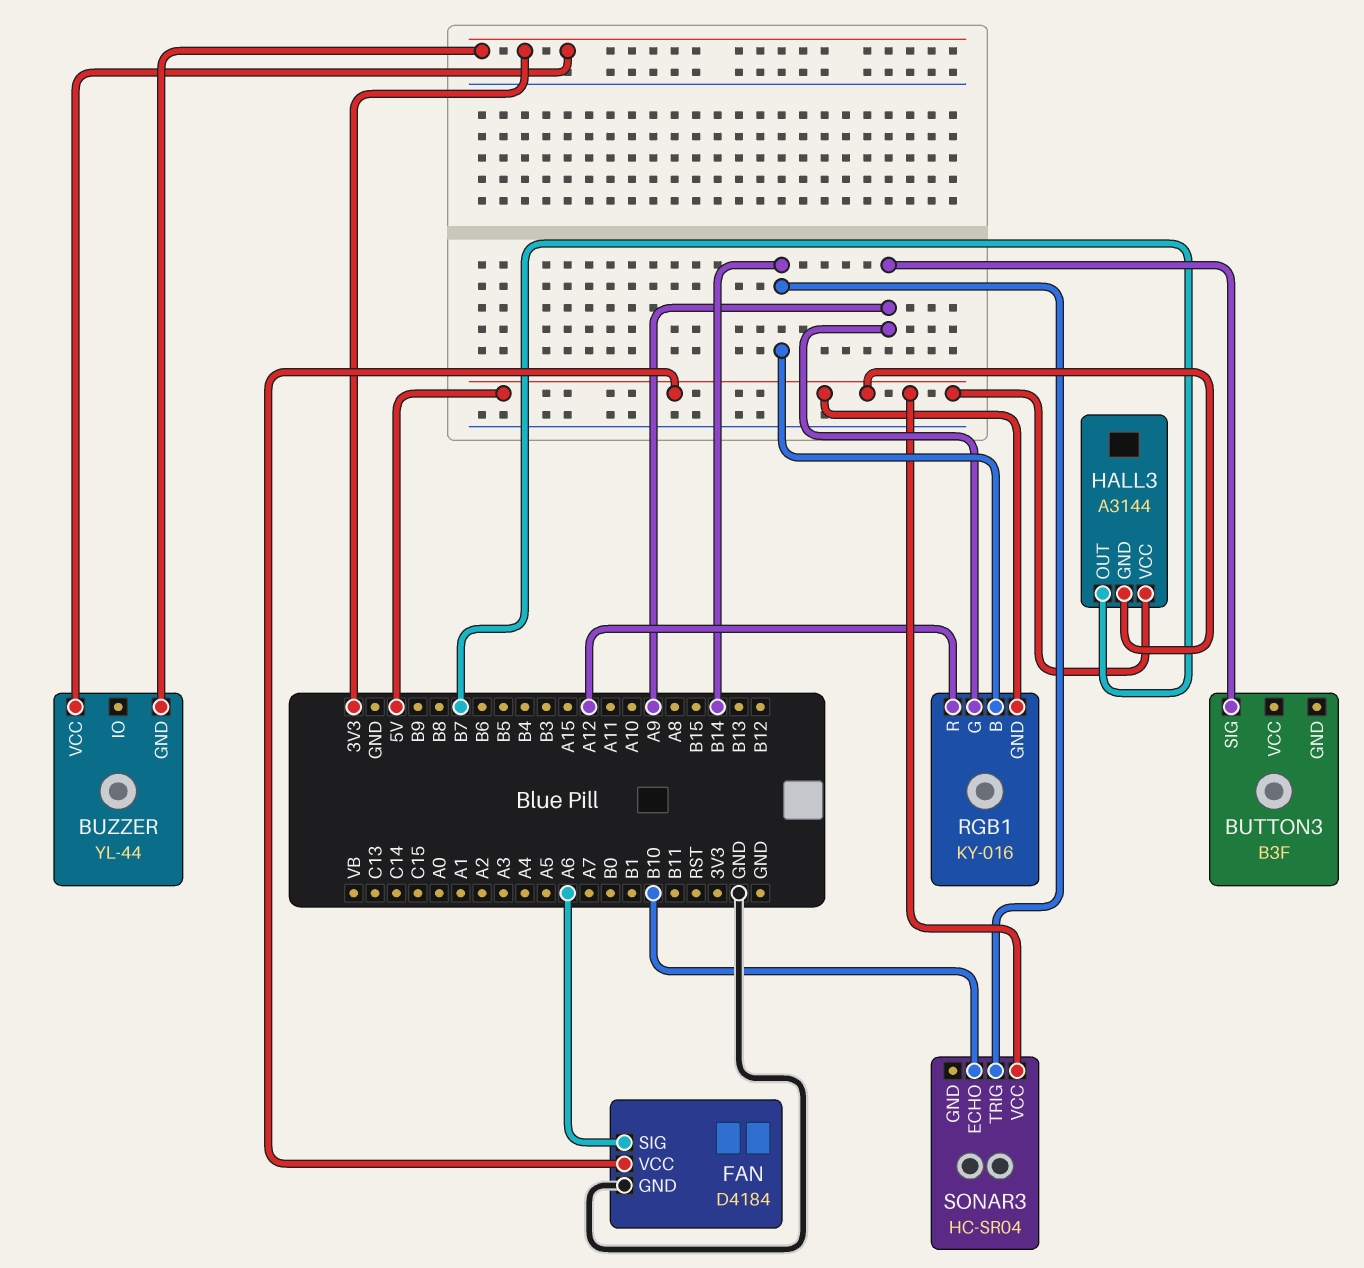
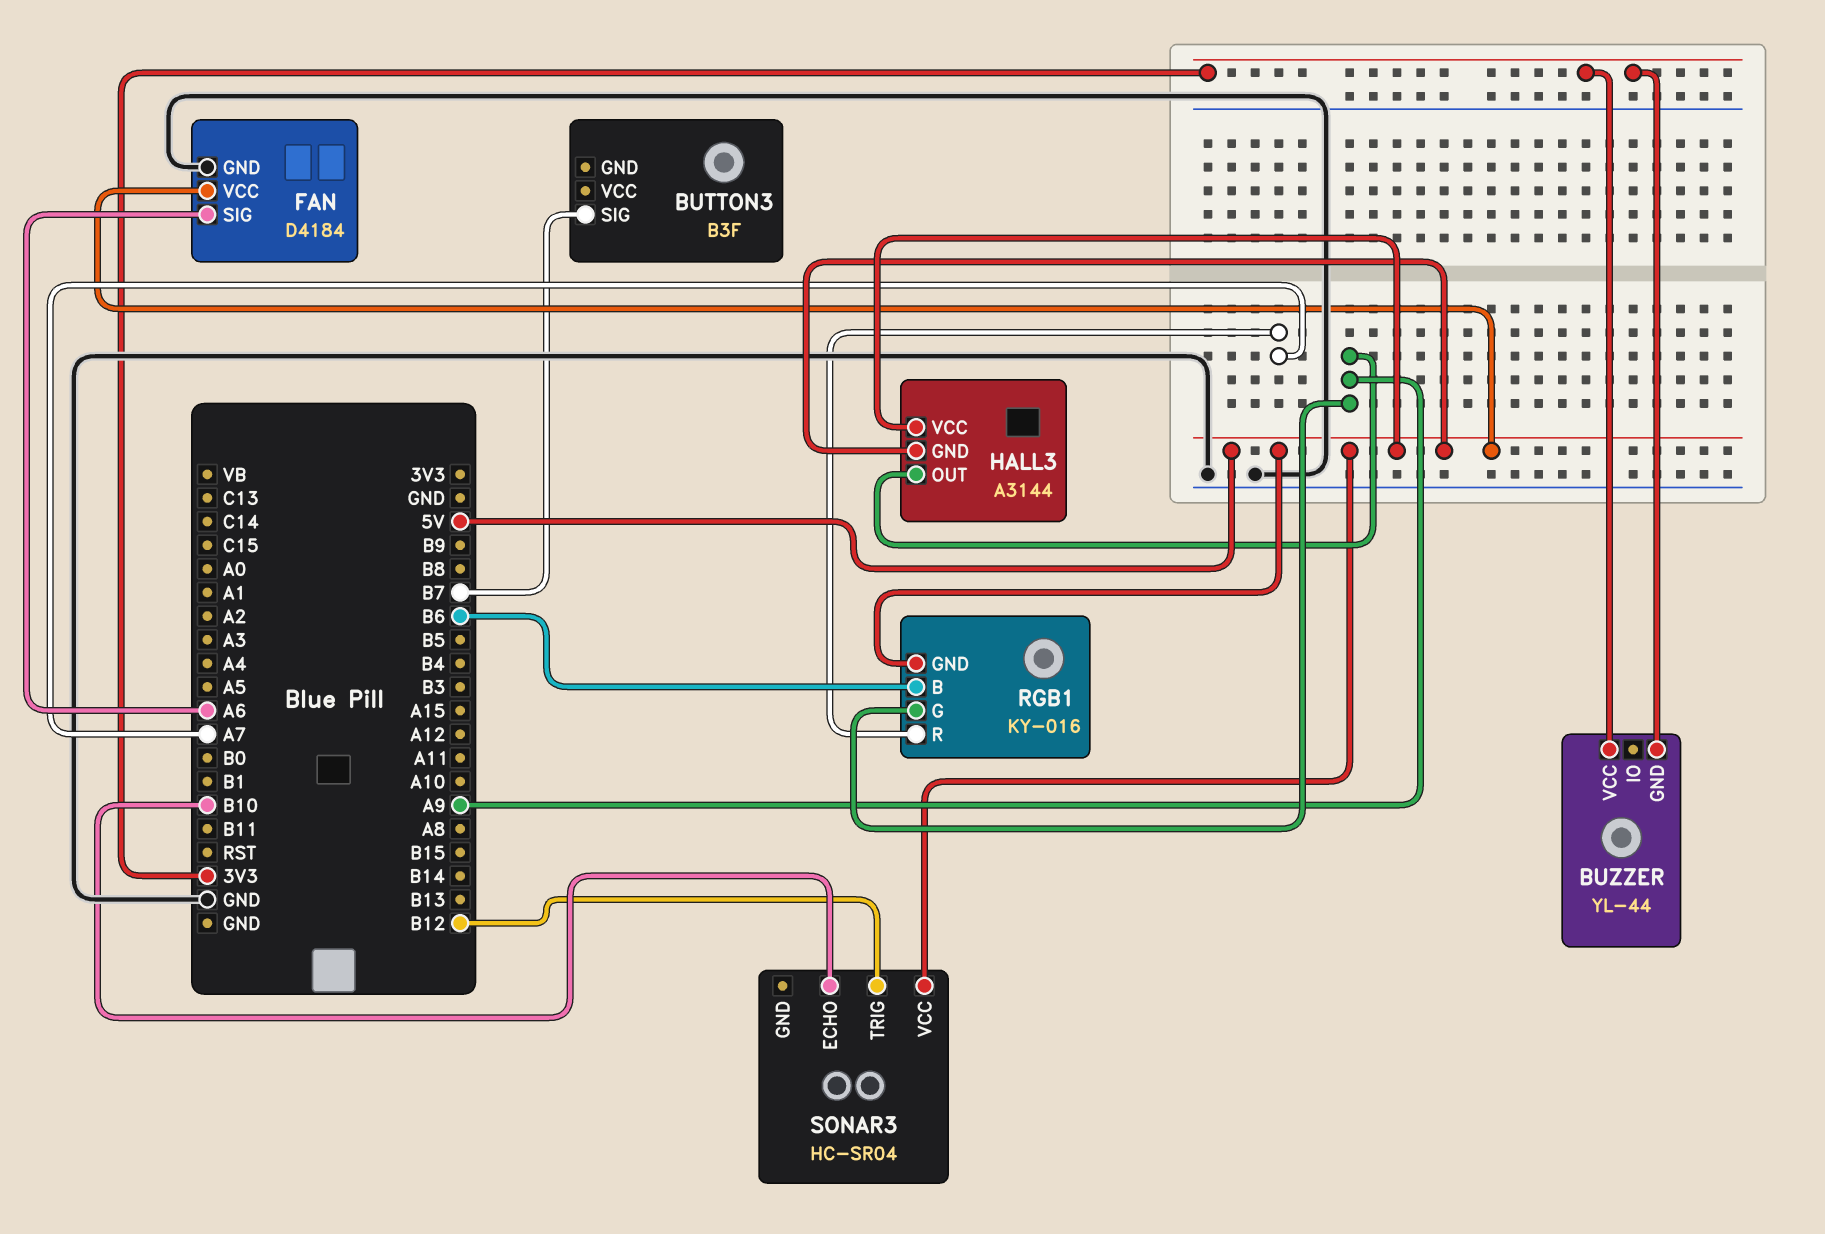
BUTTON3 pin SIG: A9 -> B7
HALL3 pin OUT: B7 -> A9
RGB1 pin B: B14 -> B6
RGB1 pin R: A12 -> A7
SONAR3 pin TRIG: B14 -> B12

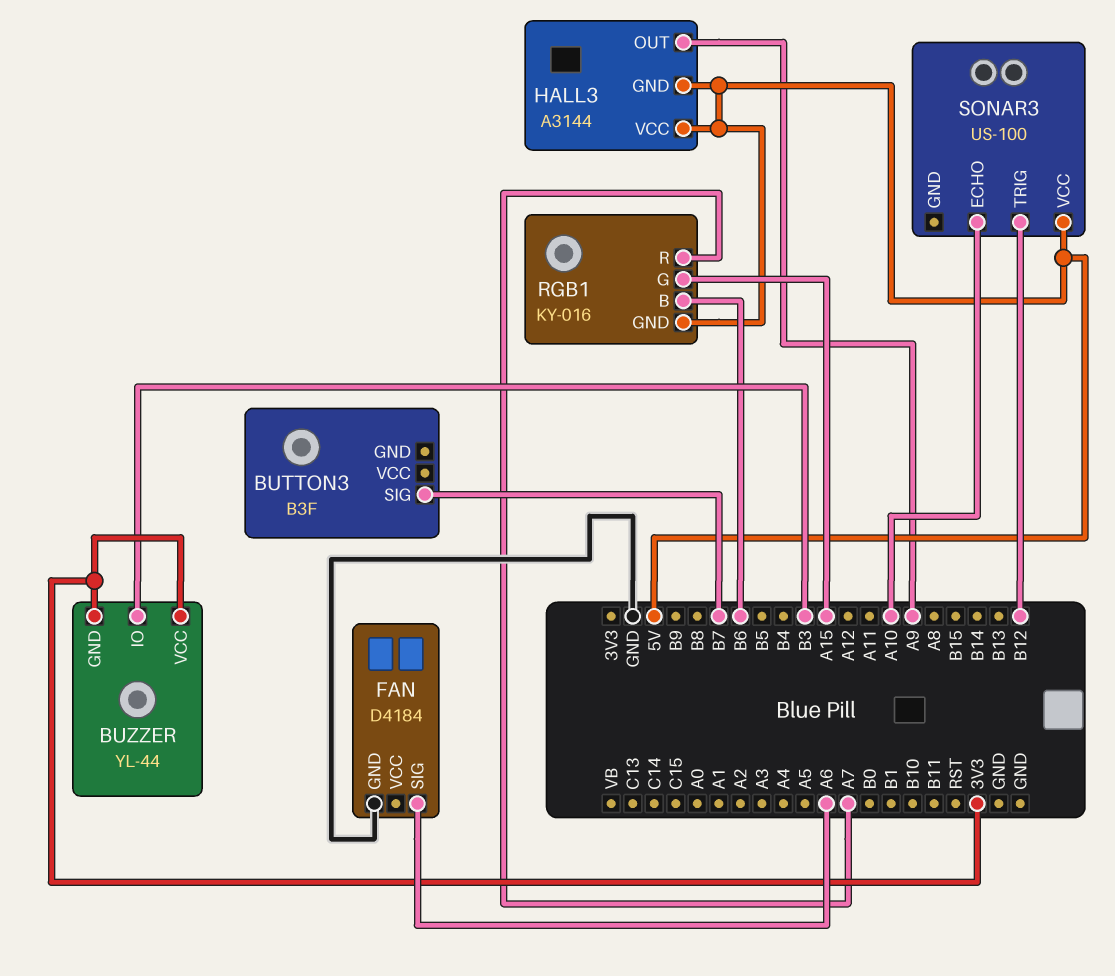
BUZZER pin IO: none -> B3
FAN pin VCC: 5V -> none
RGB1 pin G: A9 -> A15
SONAR3: HC-SR04 -> US-100
SONAR3 pin ECHO: B10 -> A10

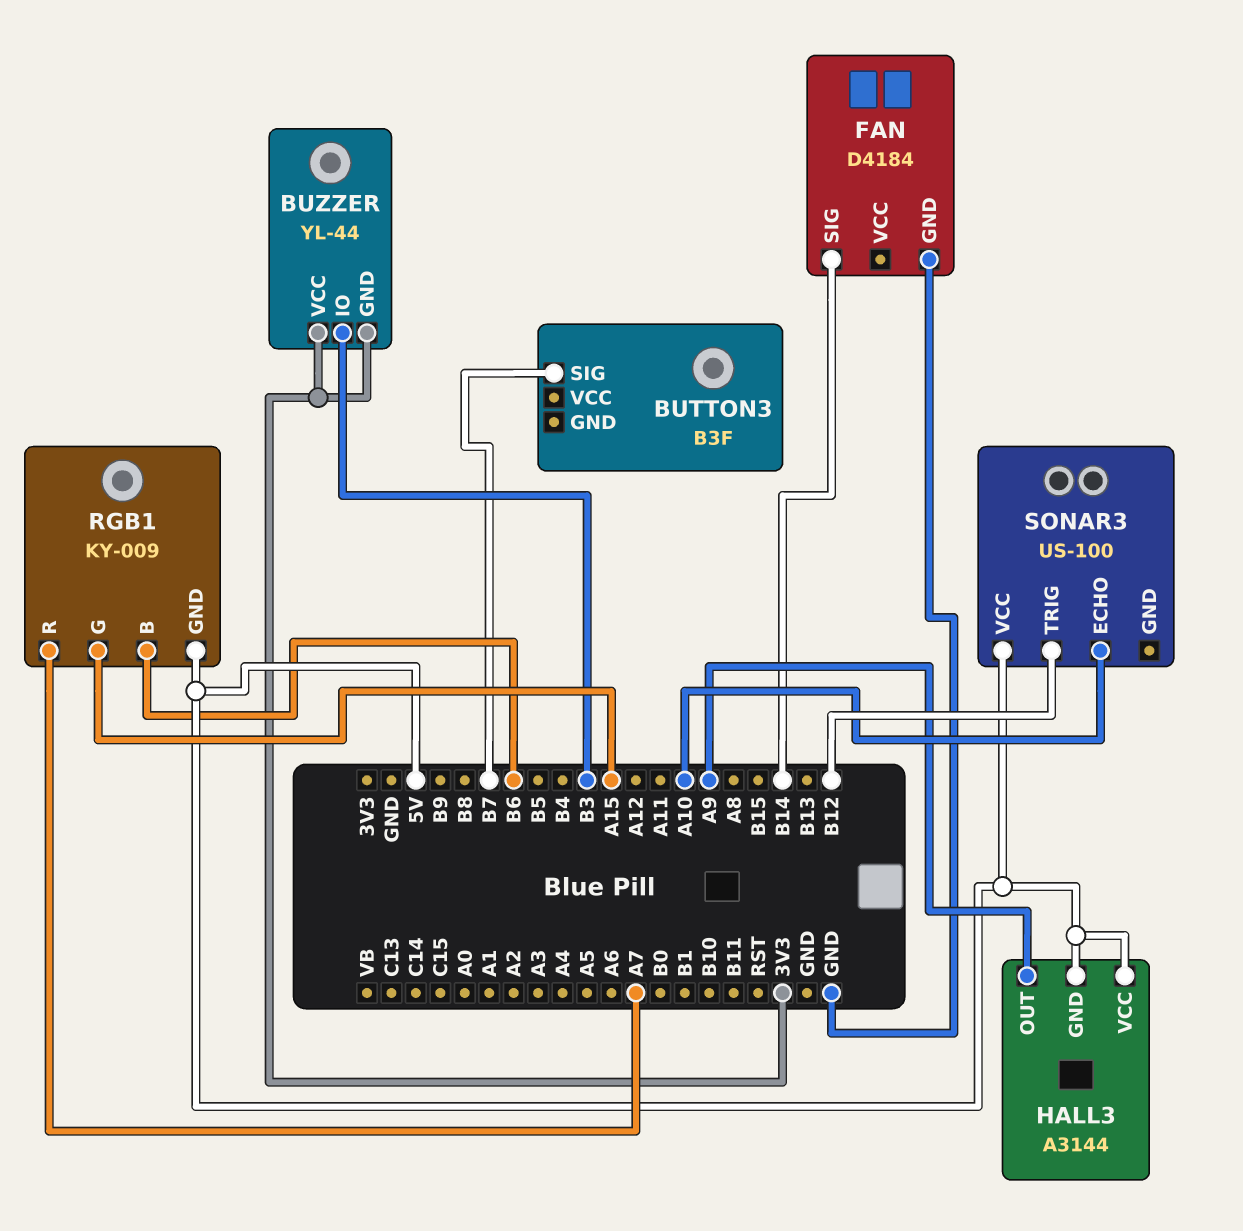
FAN pin SIG: A6 -> B14
RGB1: KY-016 -> KY-009

